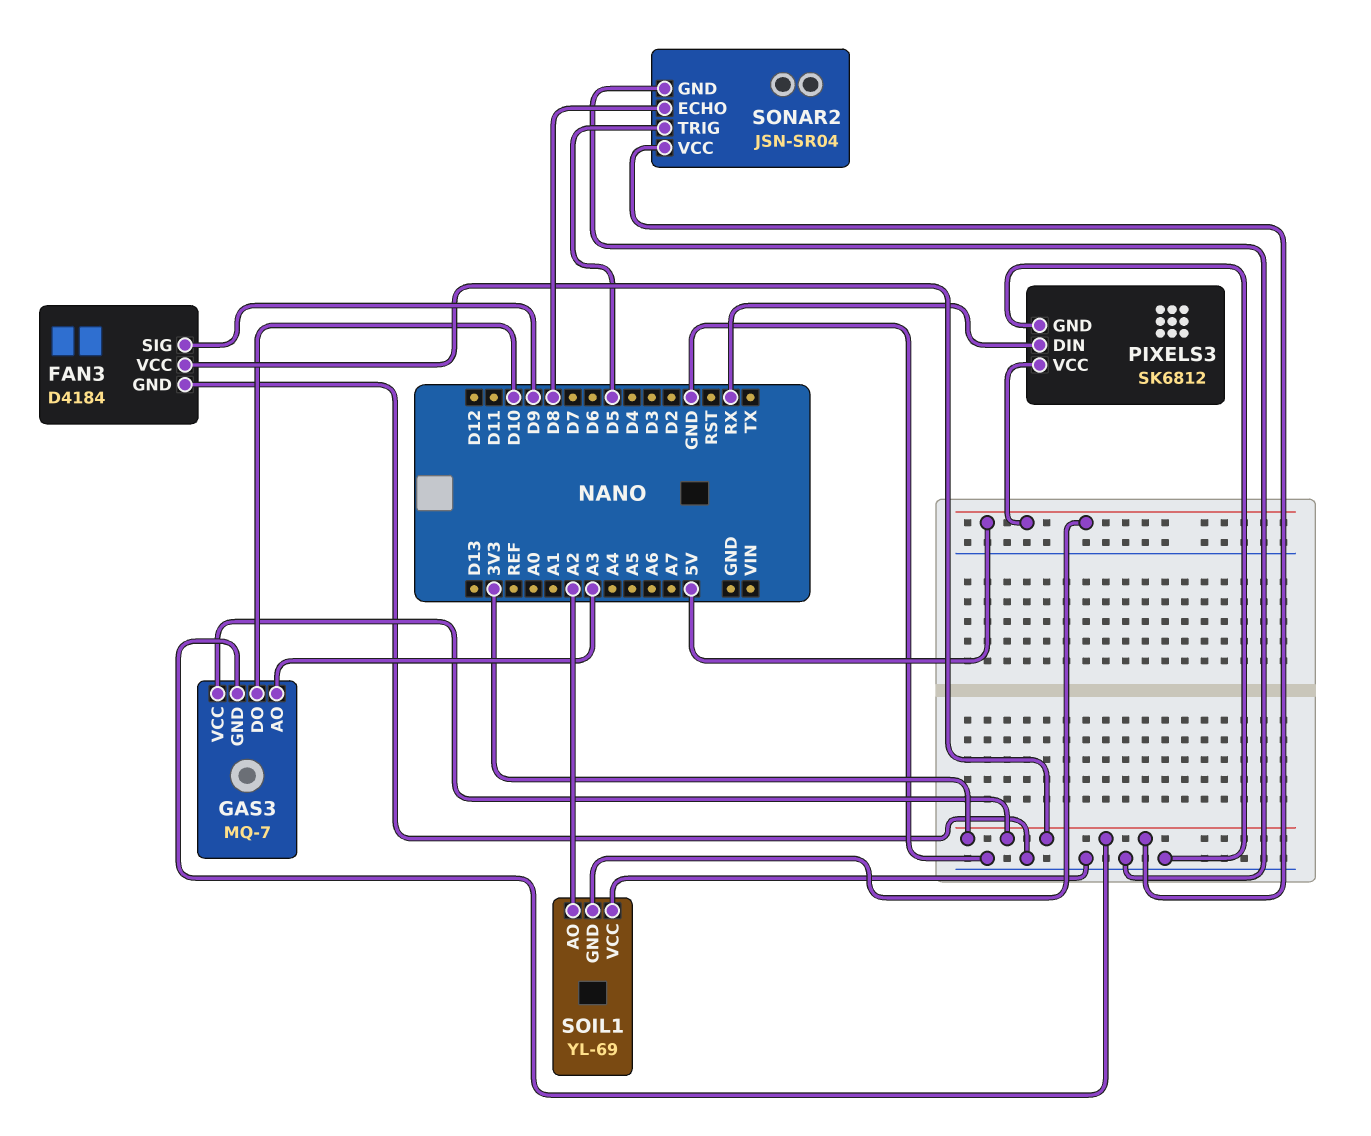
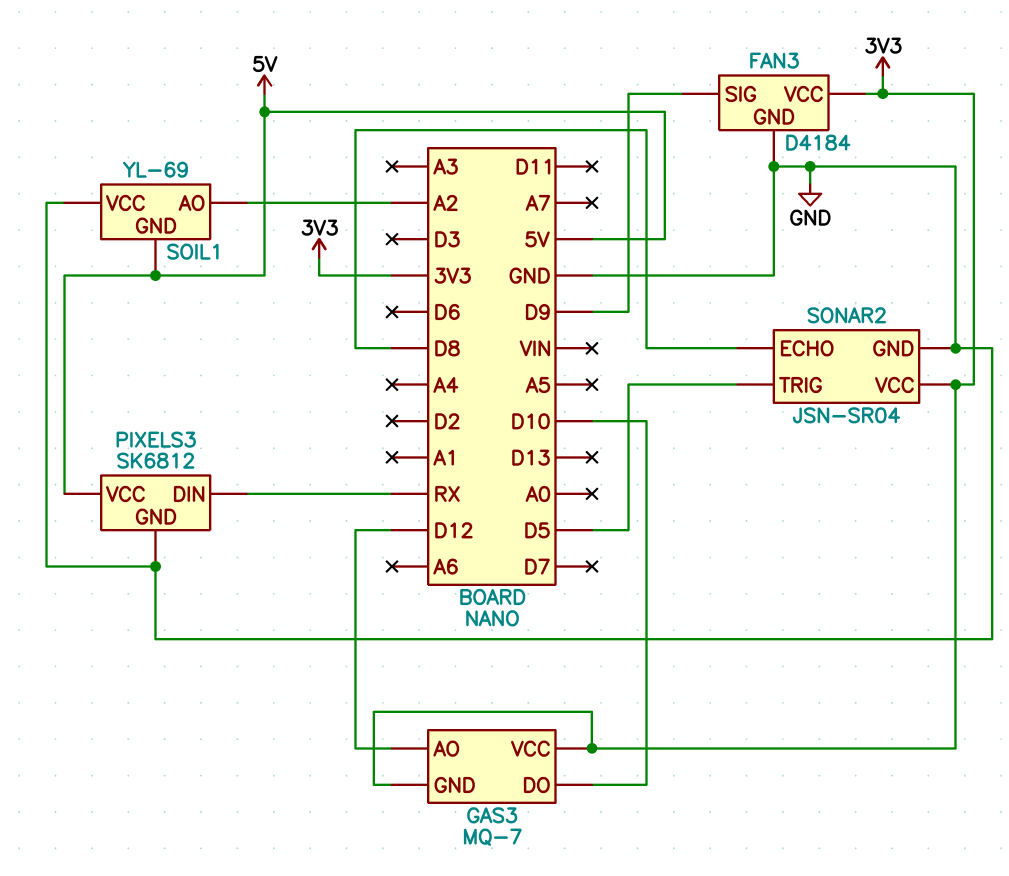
GAS3 pin AO: A3 -> D12

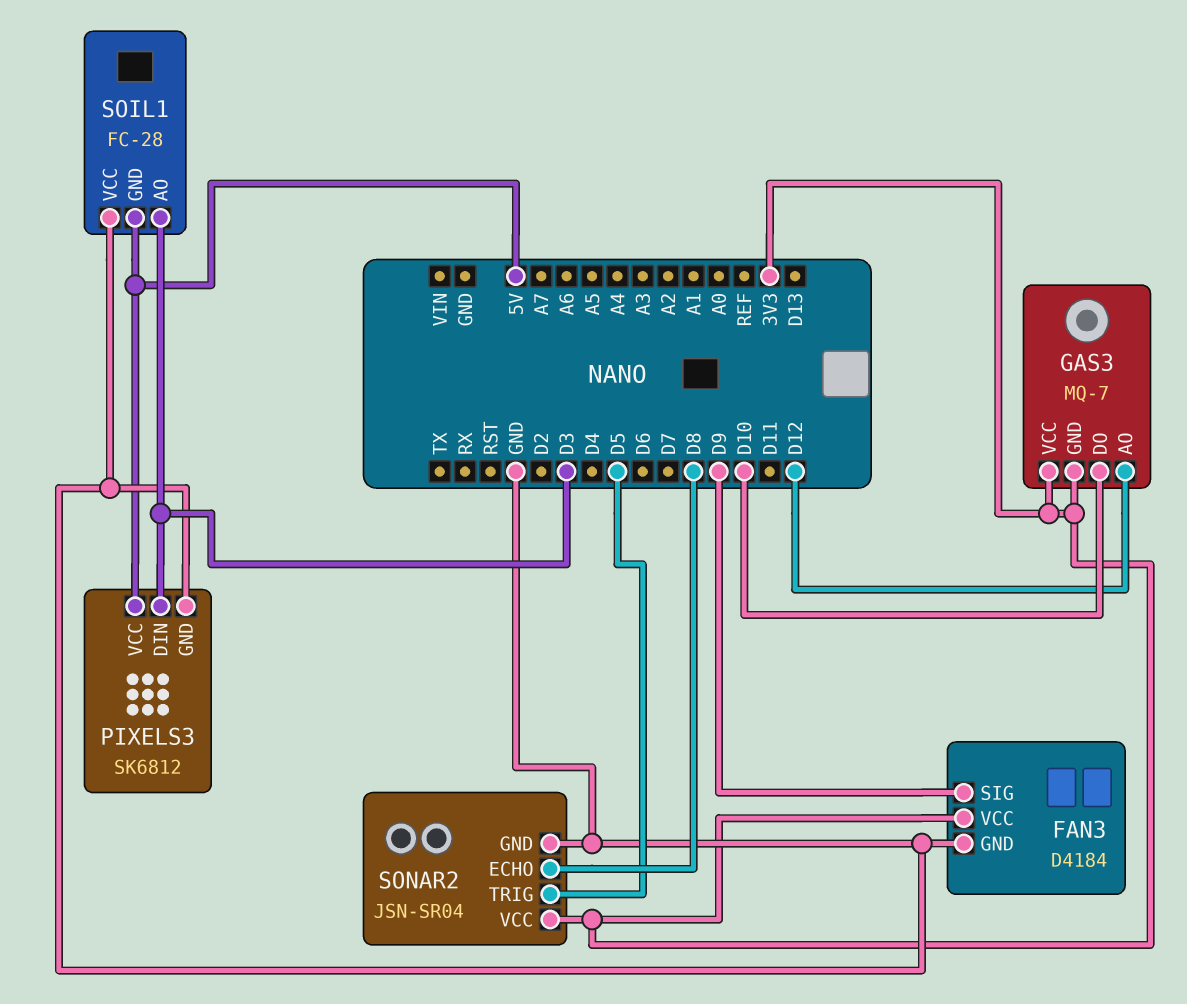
PIXELS3 pin DIN: RX -> D3
SOIL1: YL-69 -> FC-28
SOIL1 pin AO: A2 -> D3

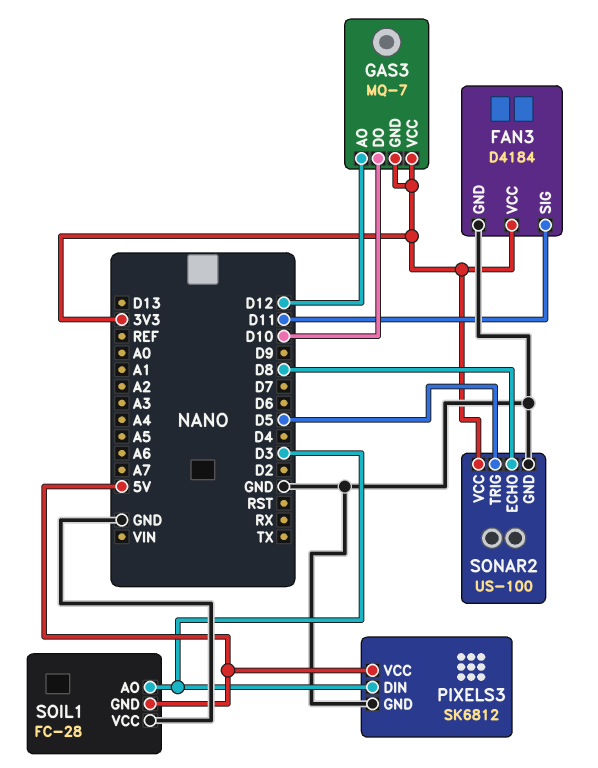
FAN3 pin SIG: D9 -> D11
SONAR2: JSN-SR04 -> US-100

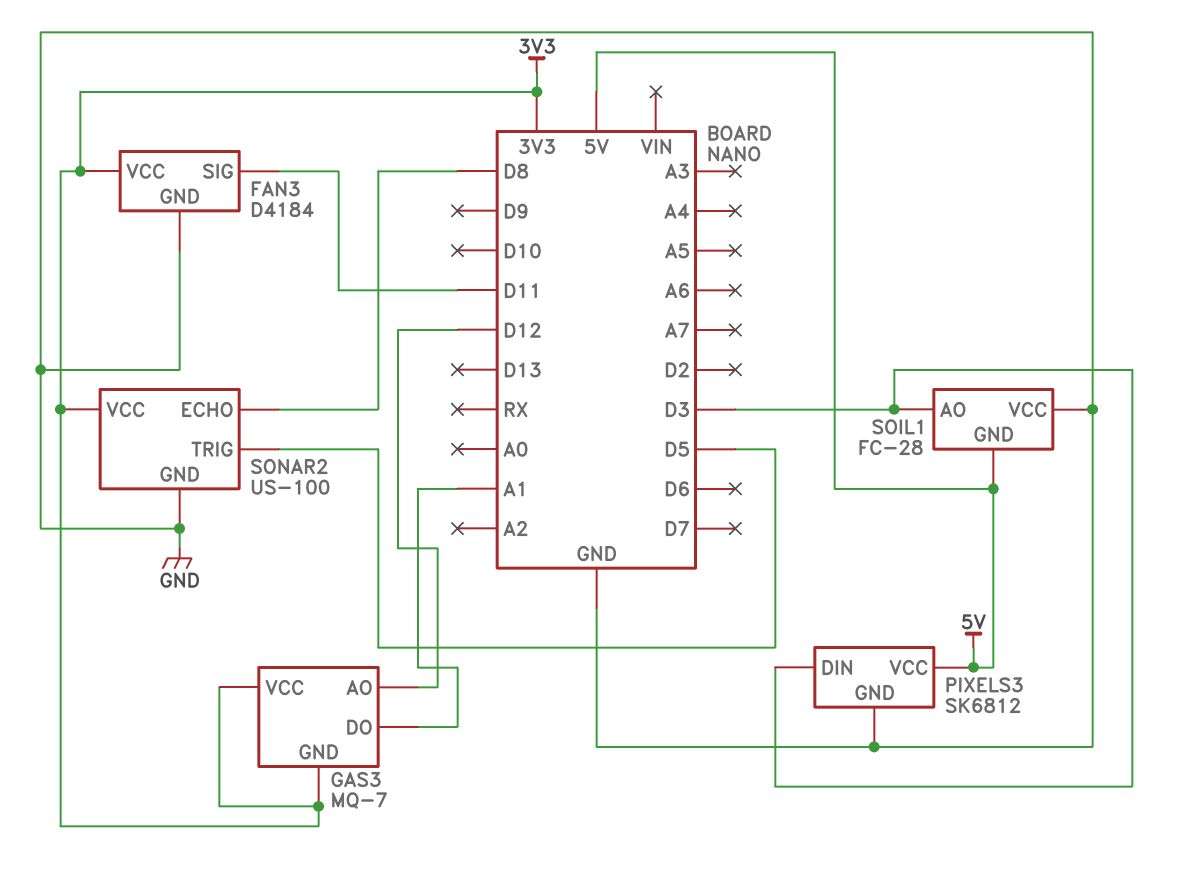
GAS3 pin DO: D10 -> A1

